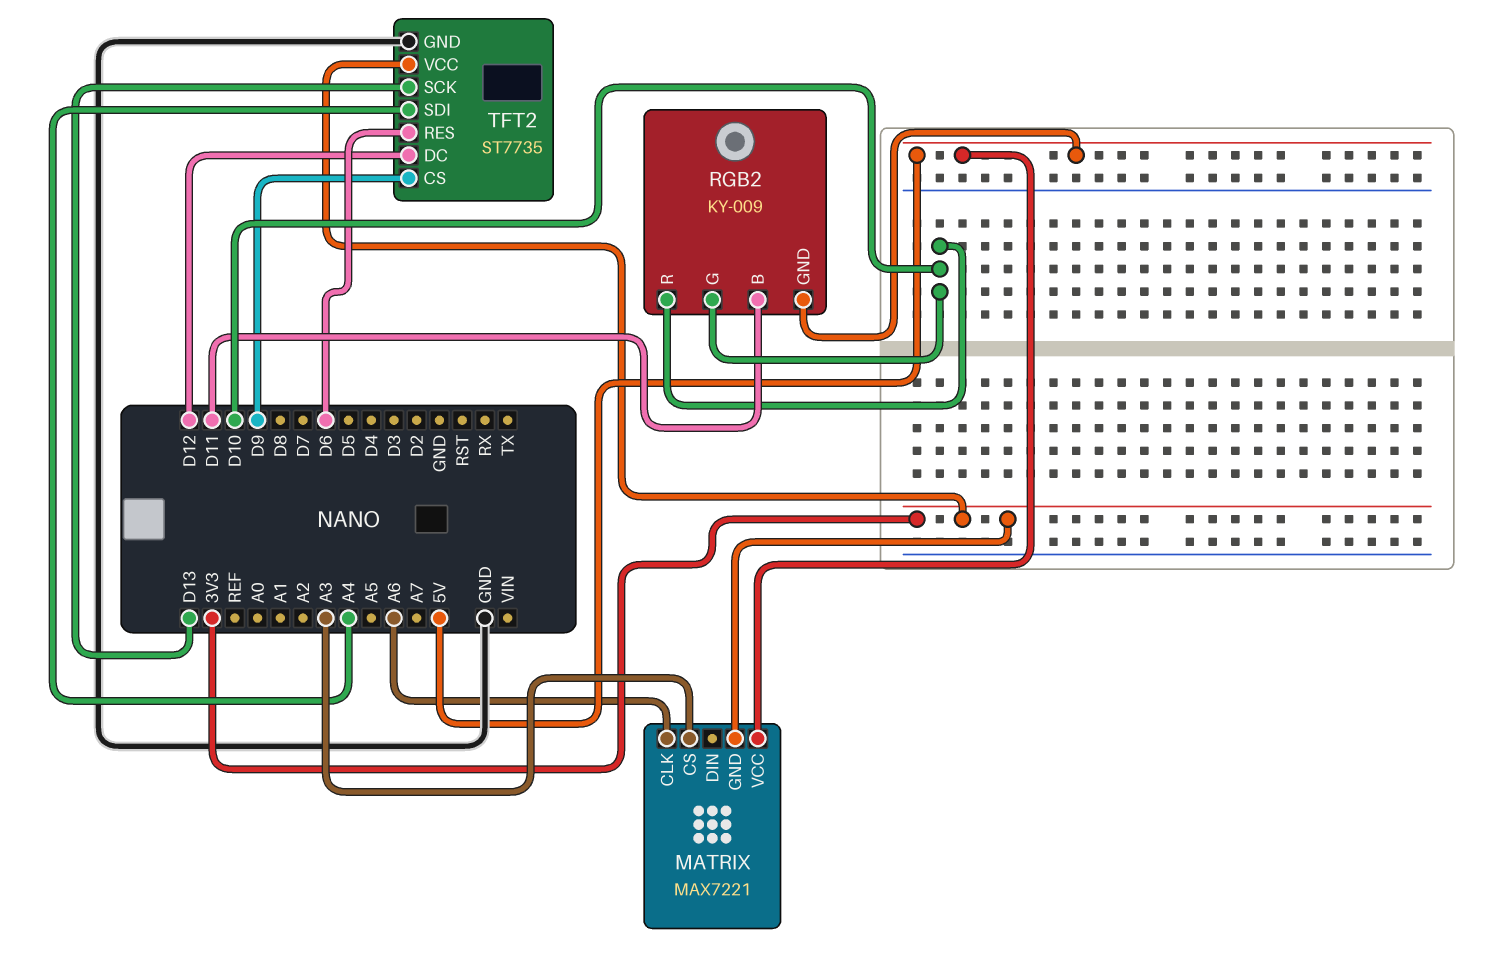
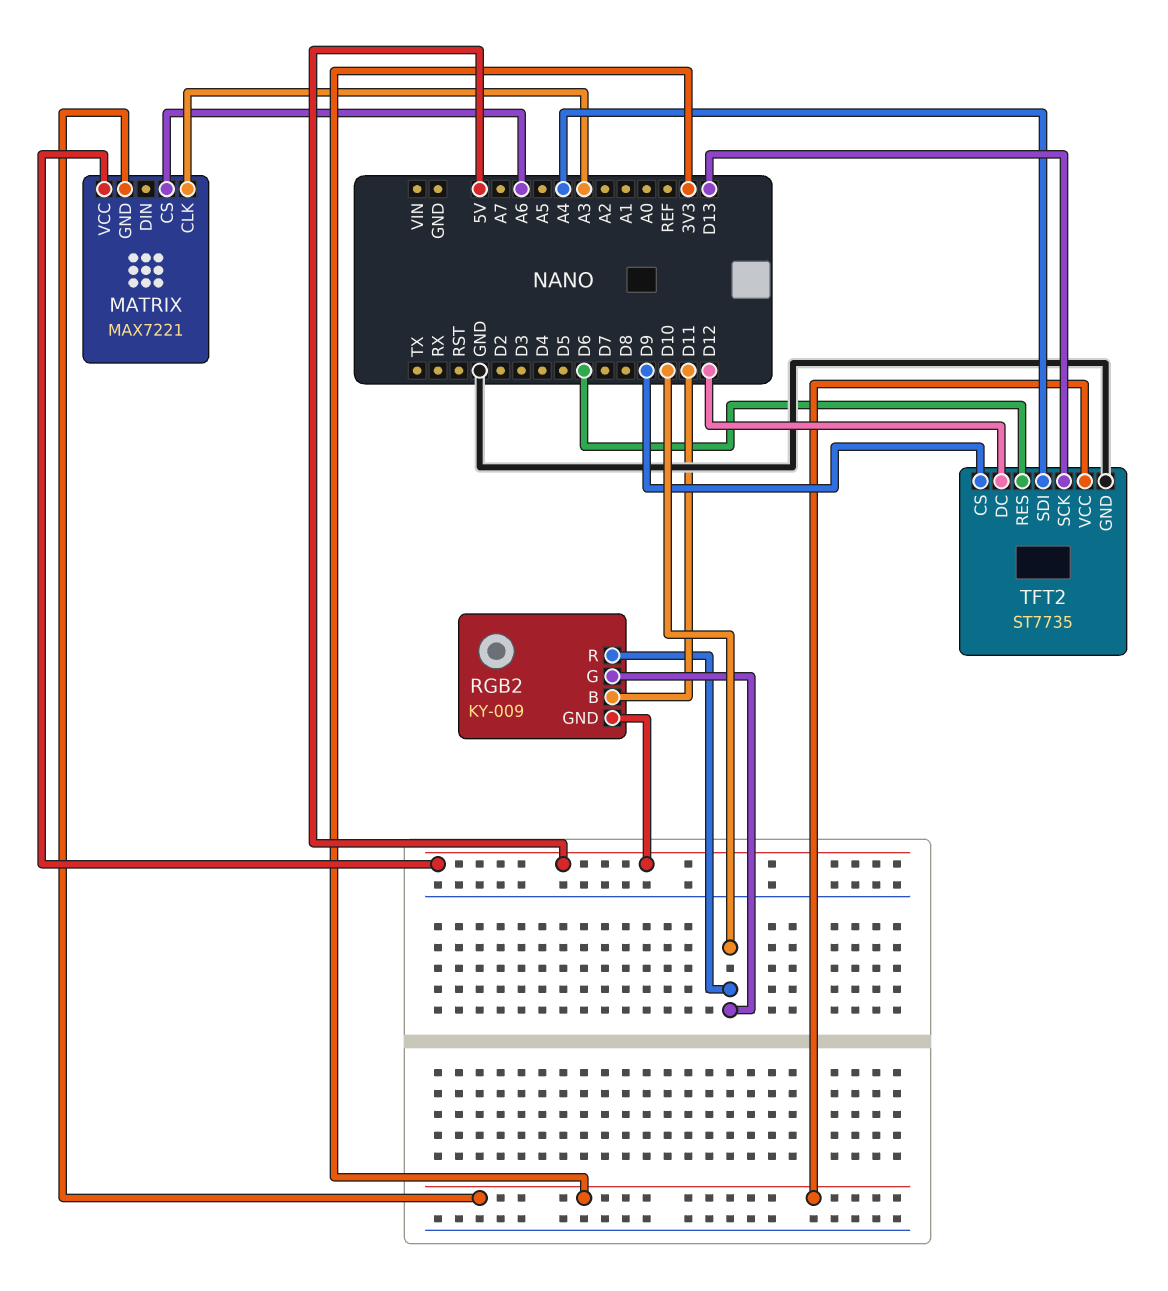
MATRIX pin CLK: A6 -> A3
MATRIX pin CS: A3 -> A6

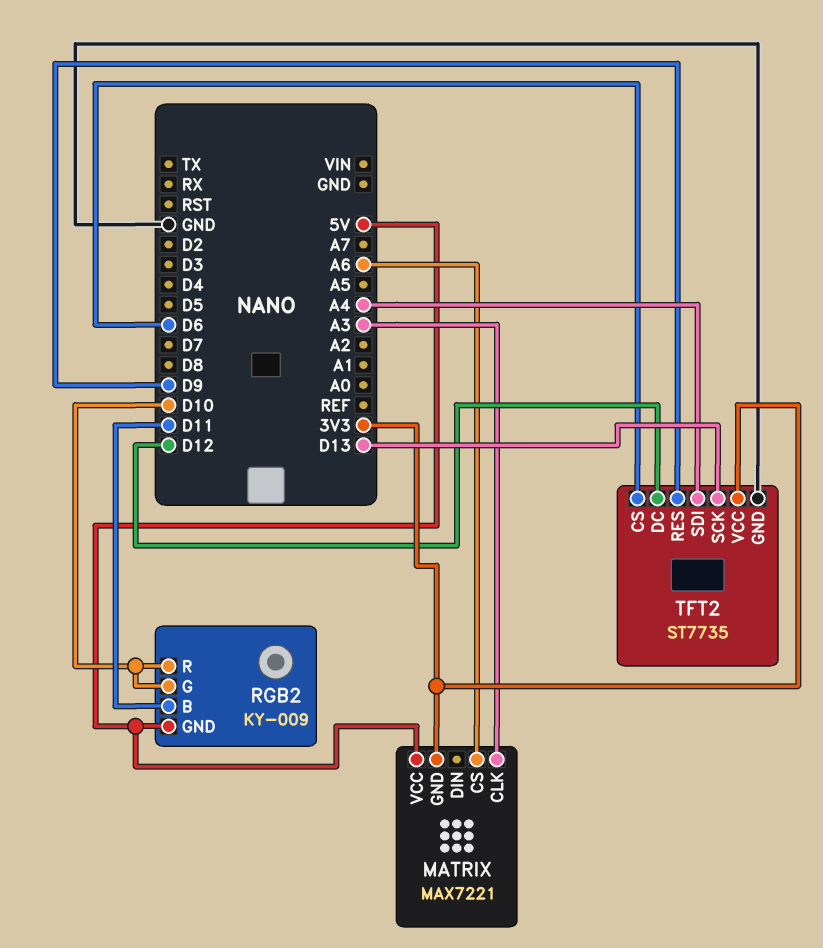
TFT2 pin CS: D9 -> D6
TFT2 pin RES: D6 -> D9

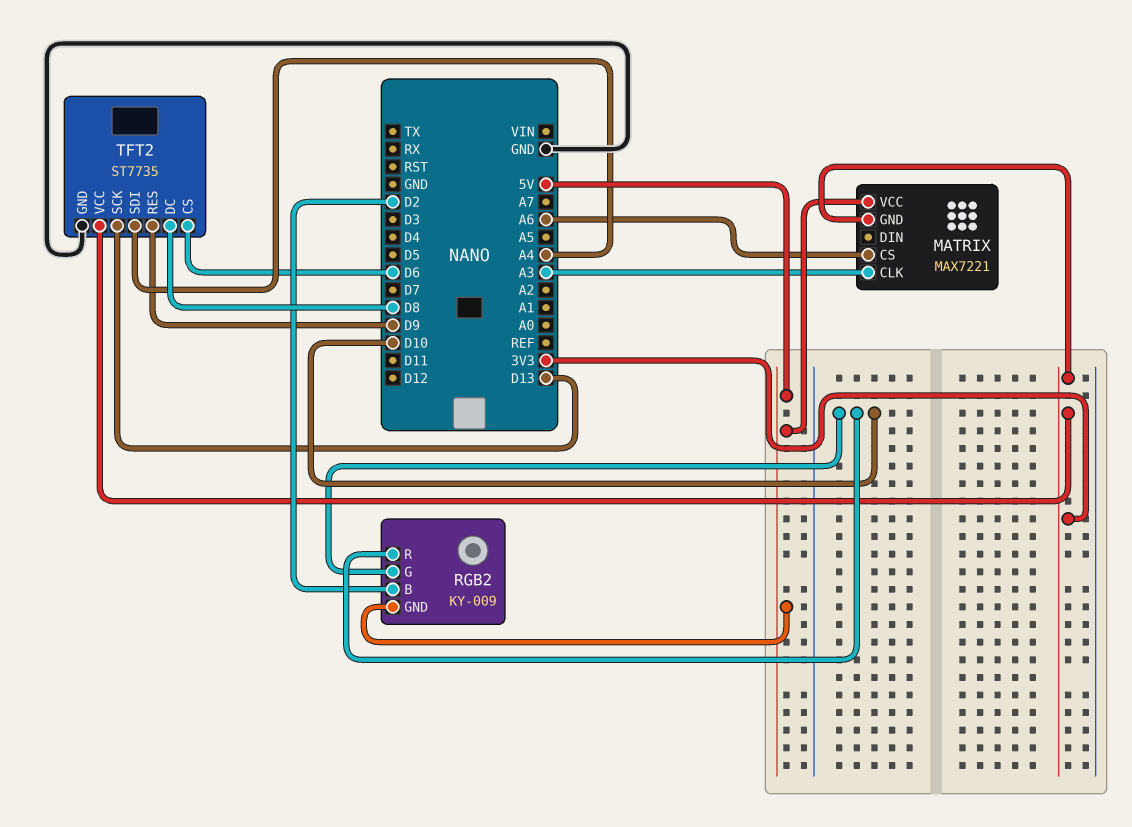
RGB2 pin B: D11 -> D2
TFT2 pin DC: D12 -> D8

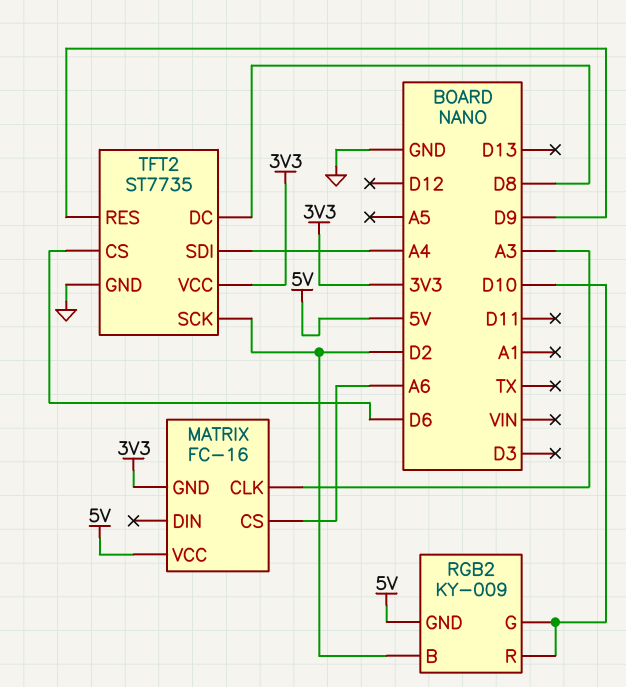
MATRIX: MAX7221 -> FC-16
TFT2 pin SCK: D13 -> D2

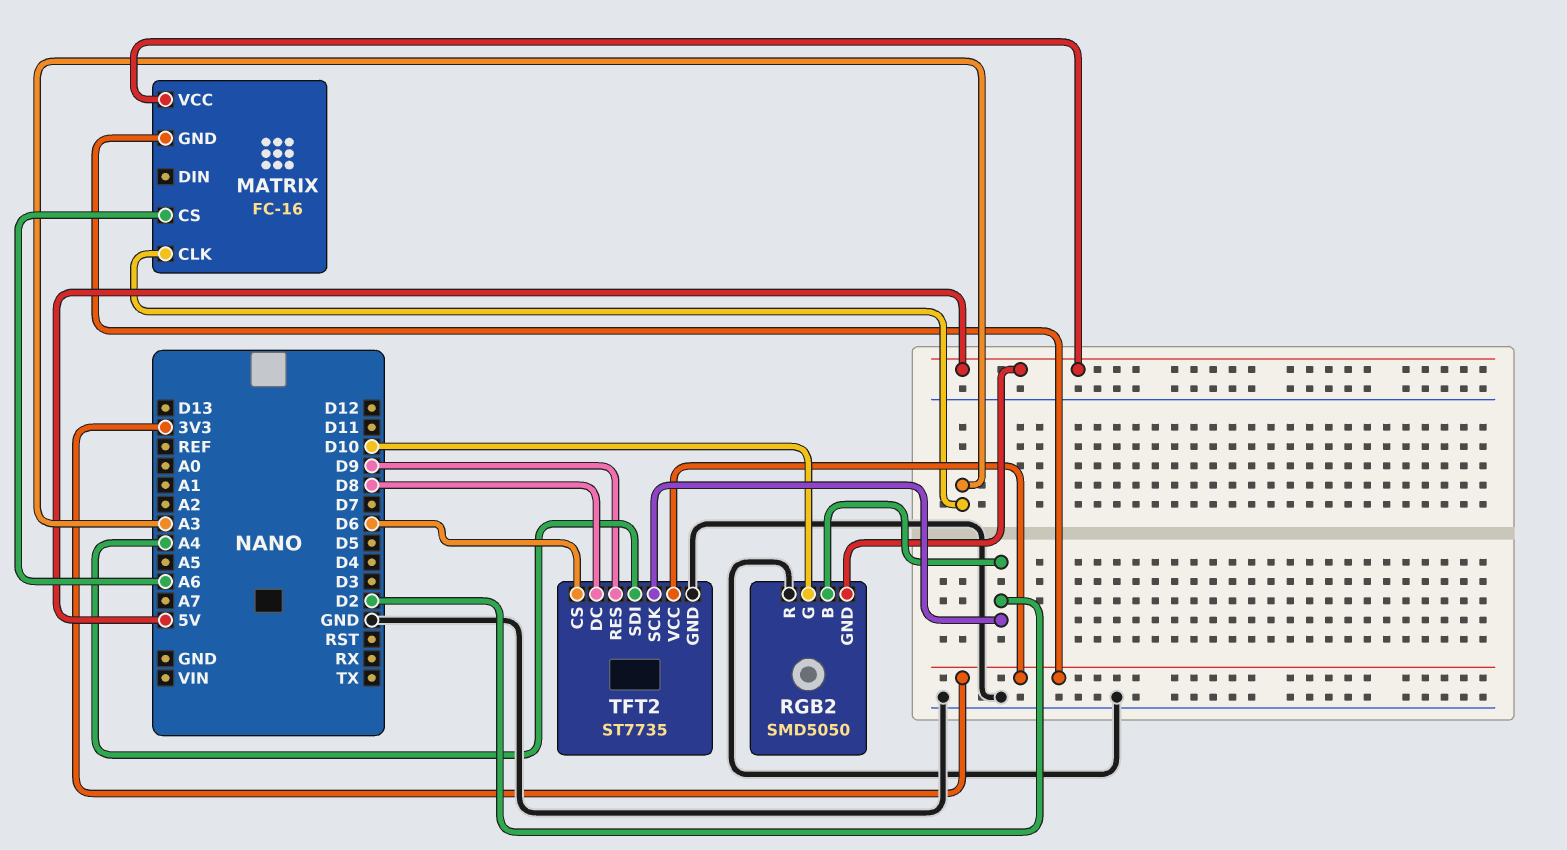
RGB2: KY-009 -> SMD5050
RGB2 pin R: D10 -> GND

